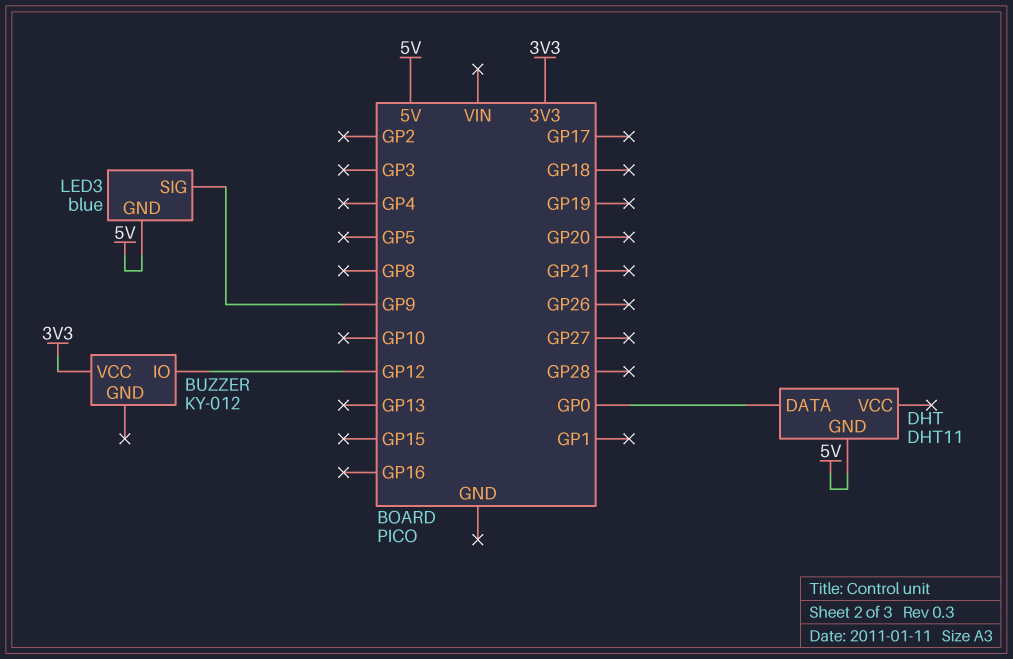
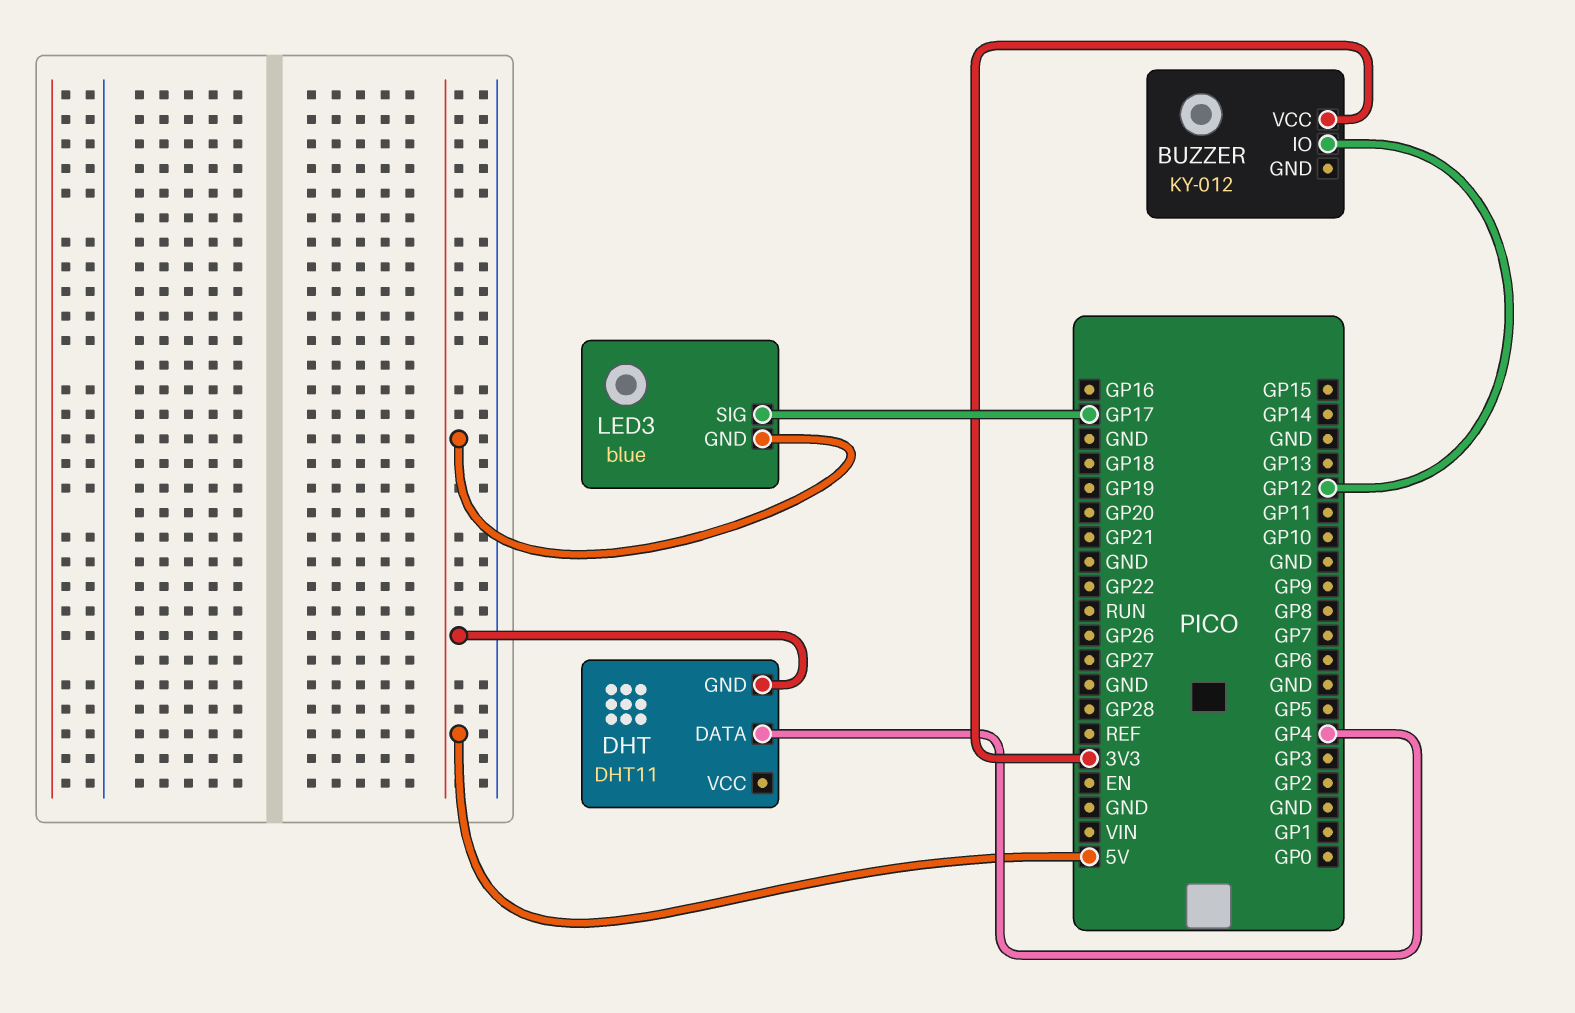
DHT pin DATA: GP0 -> GP4
LED3 pin SIG: GP9 -> GP17

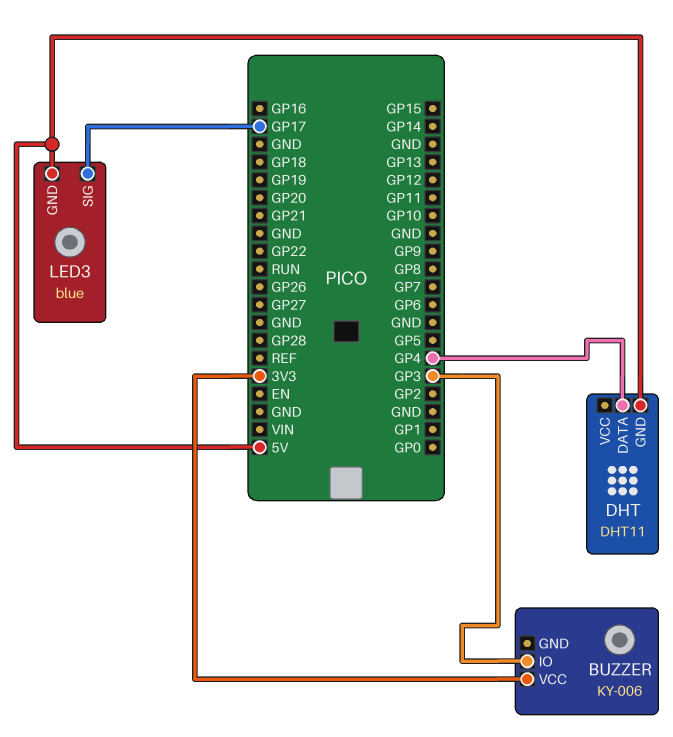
BUZZER: KY-012 -> KY-006
BUZZER pin IO: GP12 -> GP3

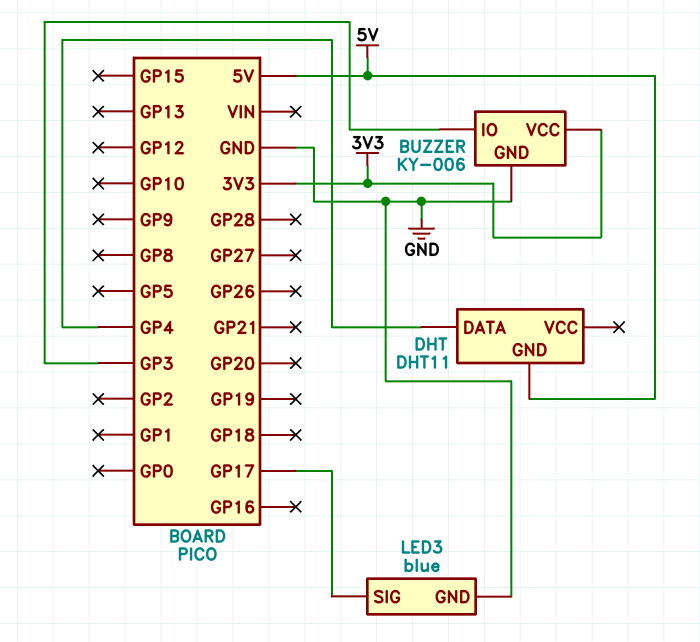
BUZZER pin GND: none -> GND
LED3 pin GND: 5V -> GND

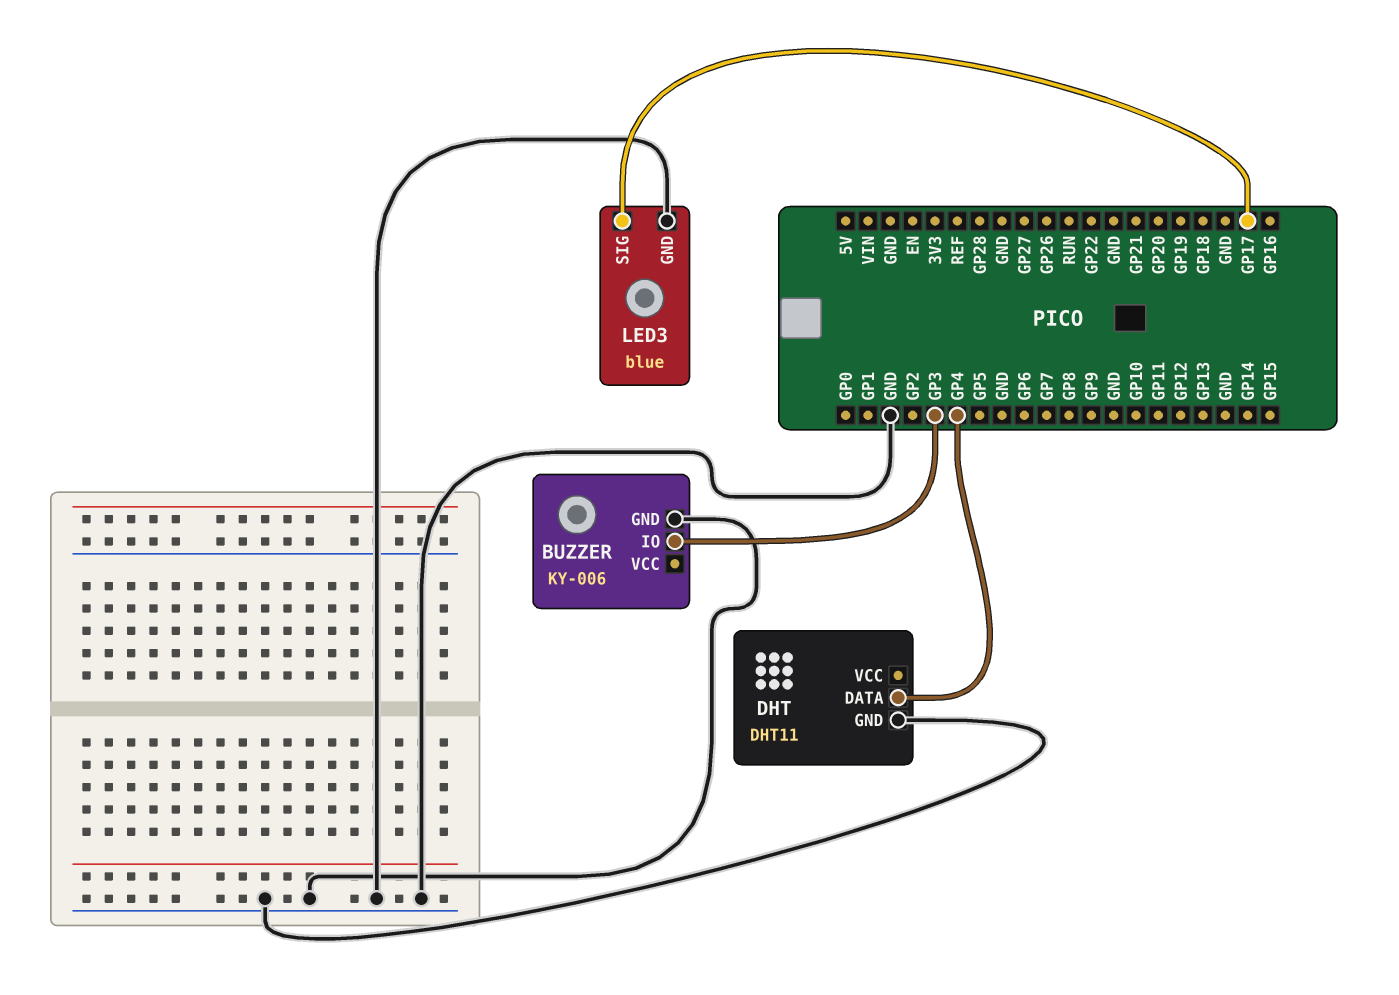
BUZZER pin VCC: 3V3 -> none
DHT pin GND: 5V -> GND

